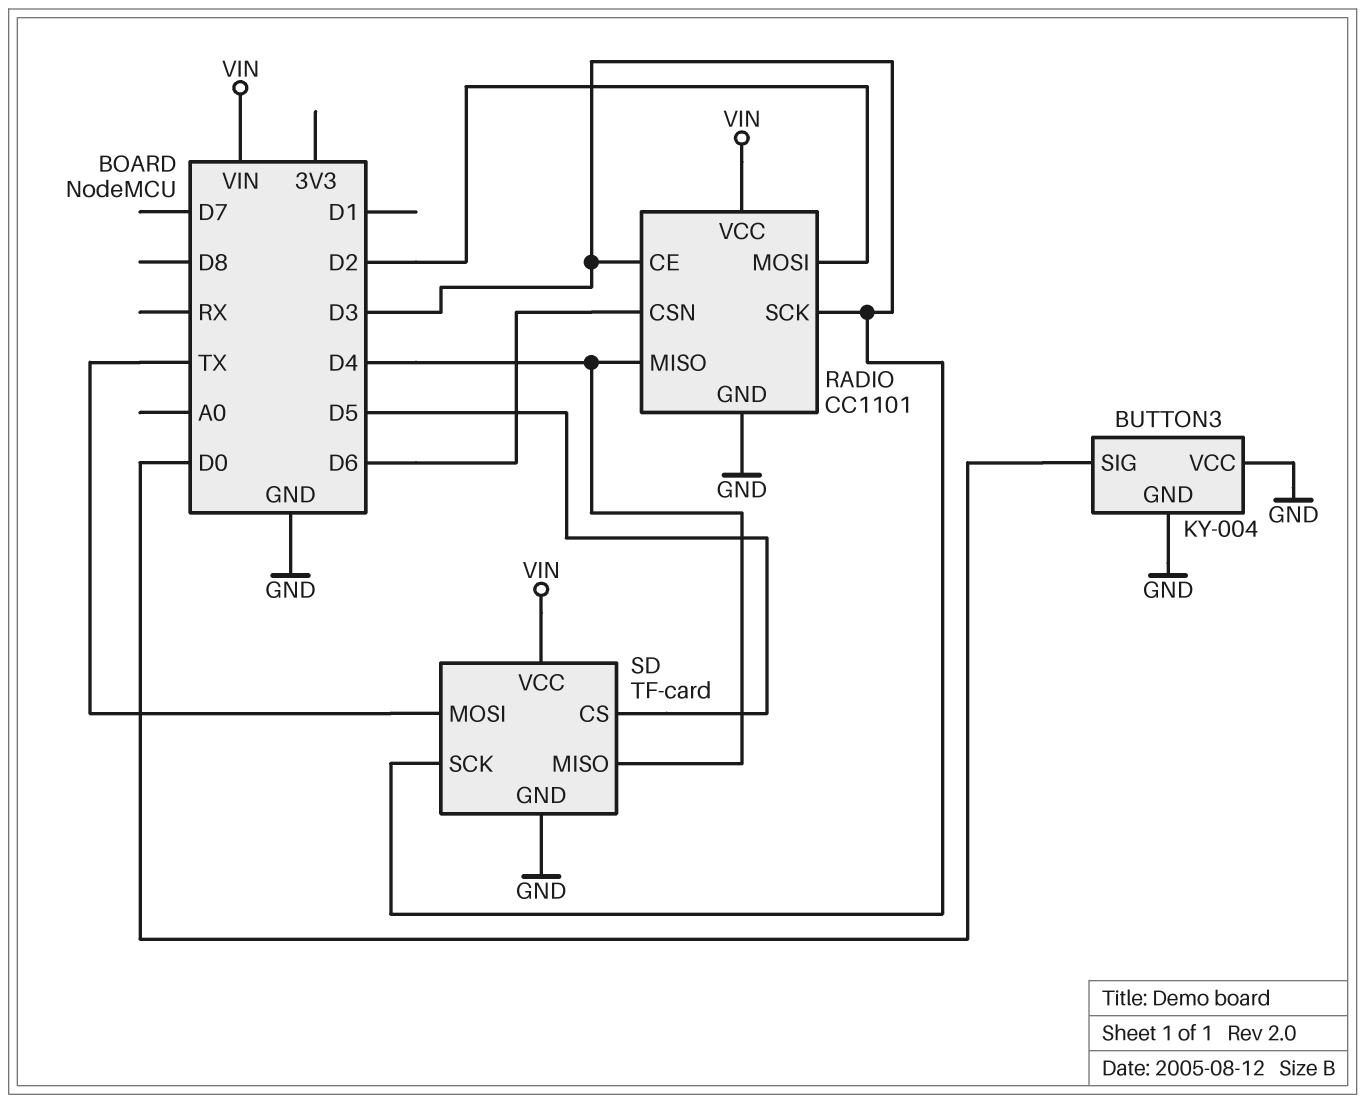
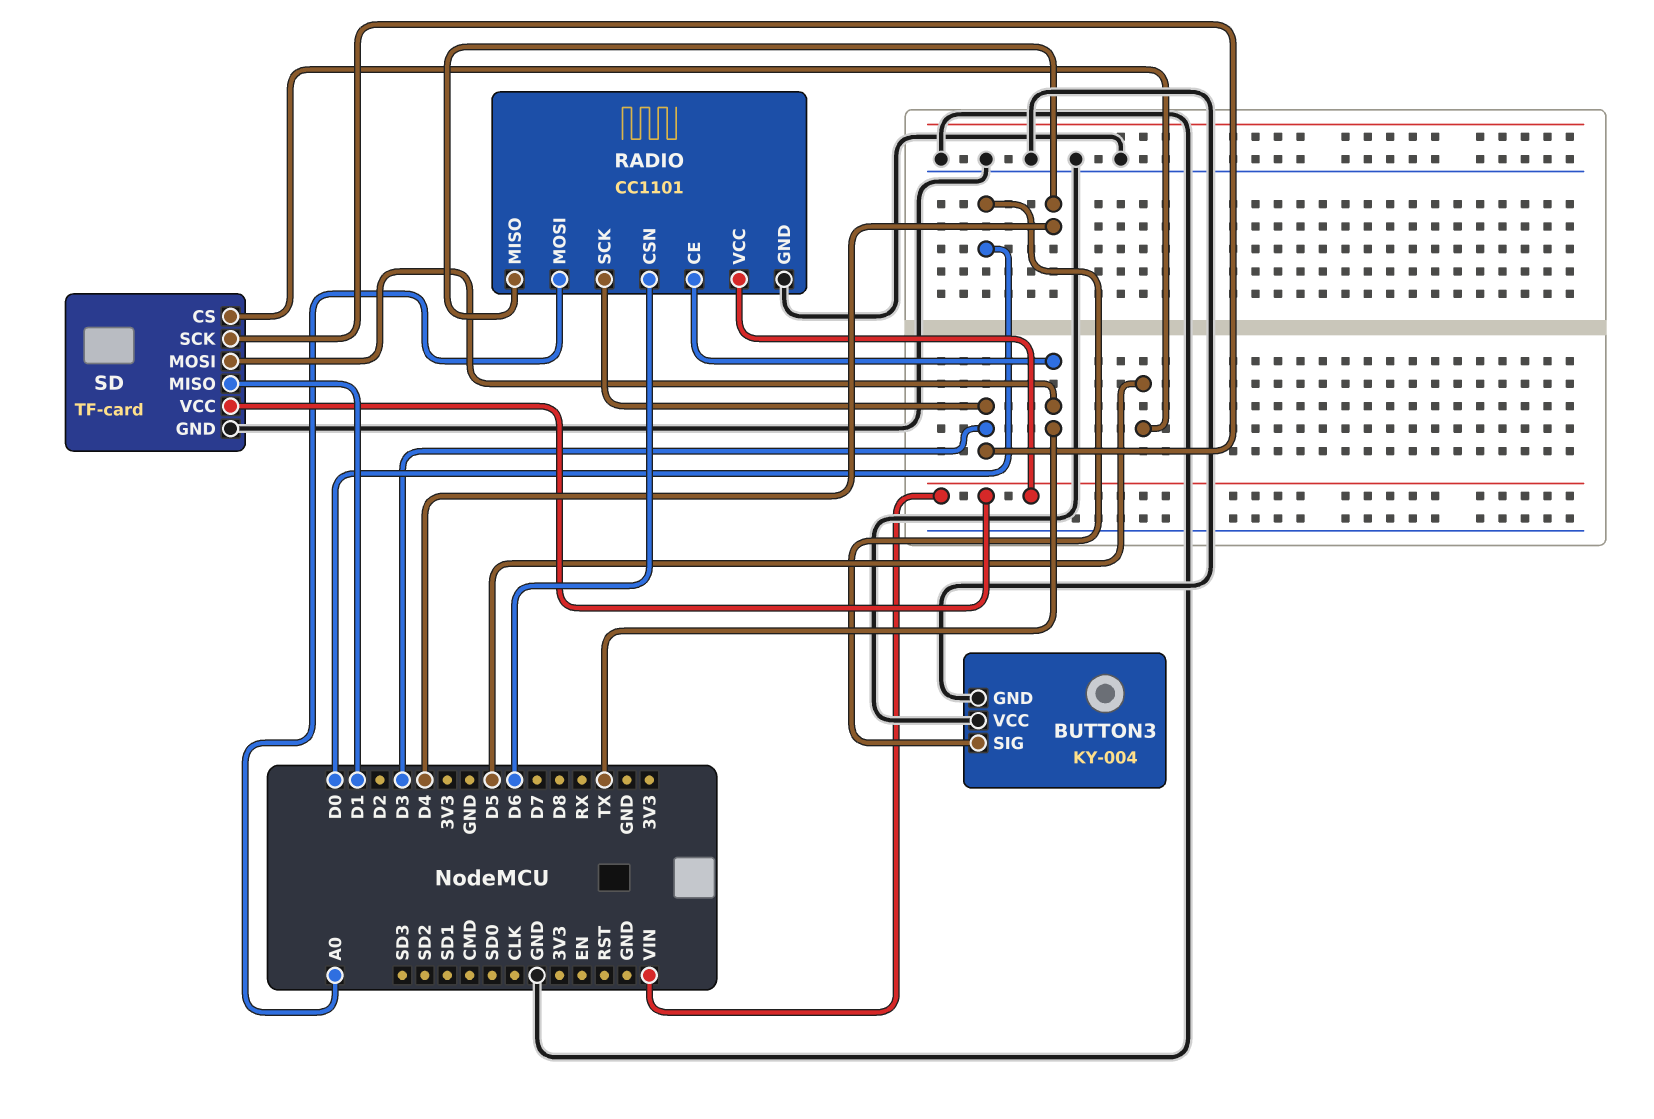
RADIO pin CE: D3 -> TX
RADIO pin MOSI: D2 -> A0
SD pin MISO: D4 -> D1

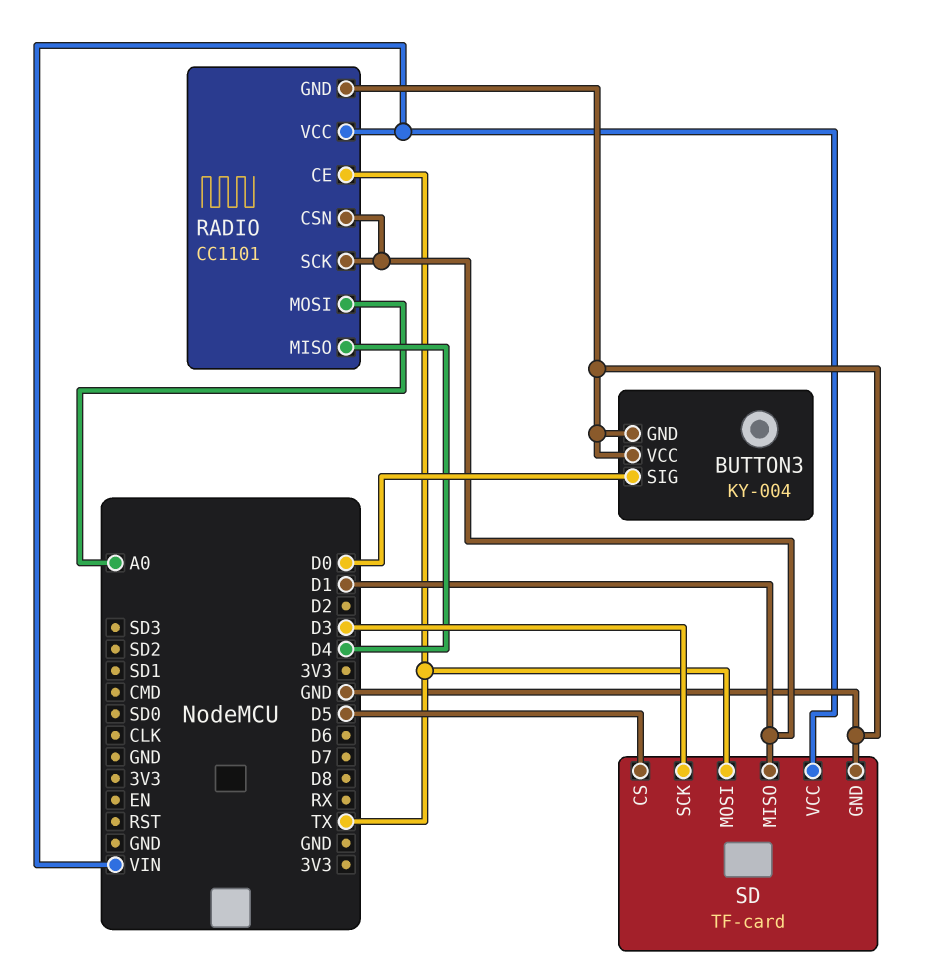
RADIO pin CSN: D6 -> D1
RADIO pin SCK: D3 -> D1

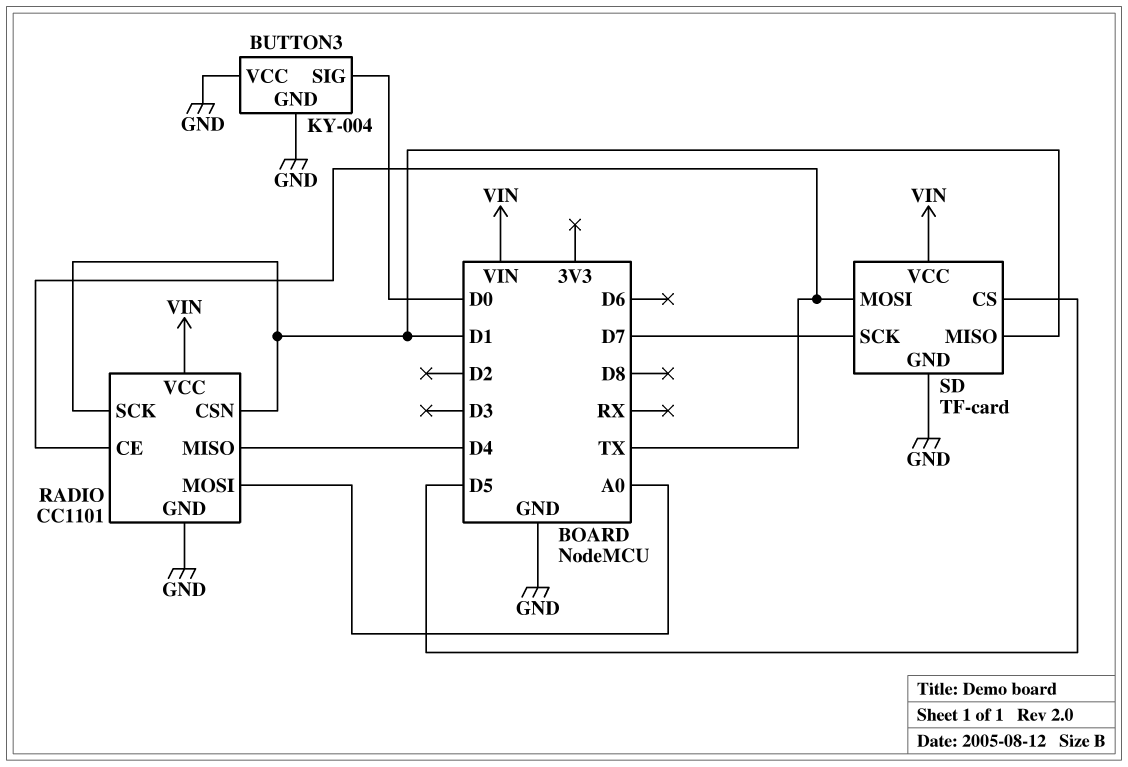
SD pin SCK: D3 -> D7

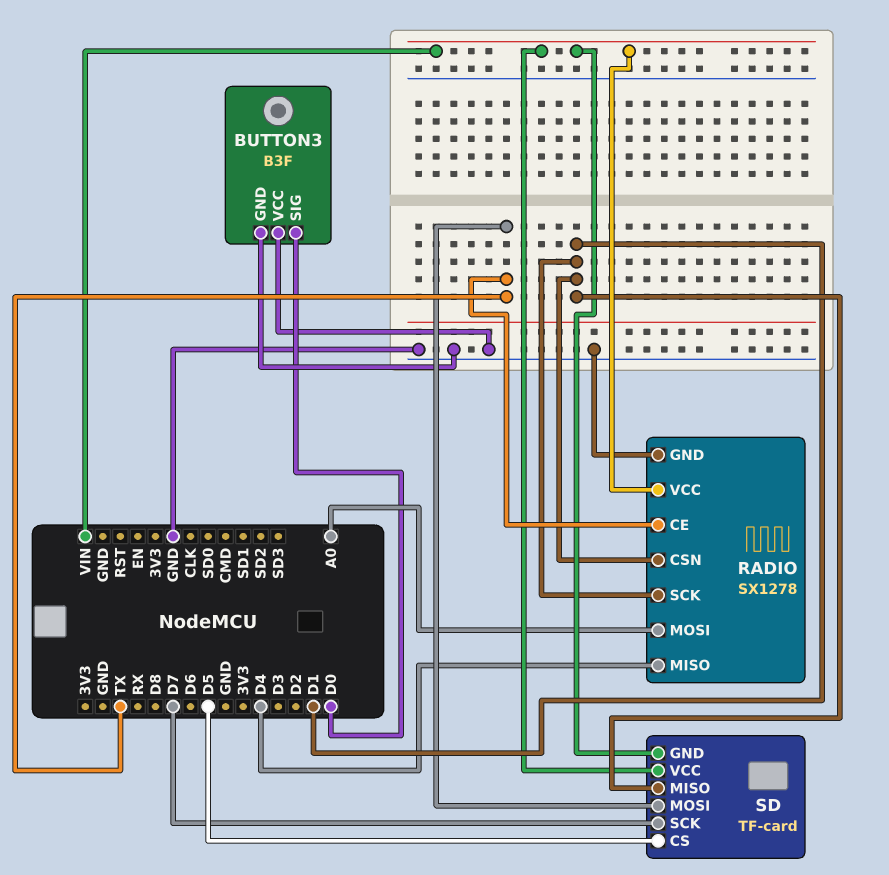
BUTTON3: KY-004 -> B3F
RADIO: CC1101 -> SX1278
SD pin GND: GND -> VIN

